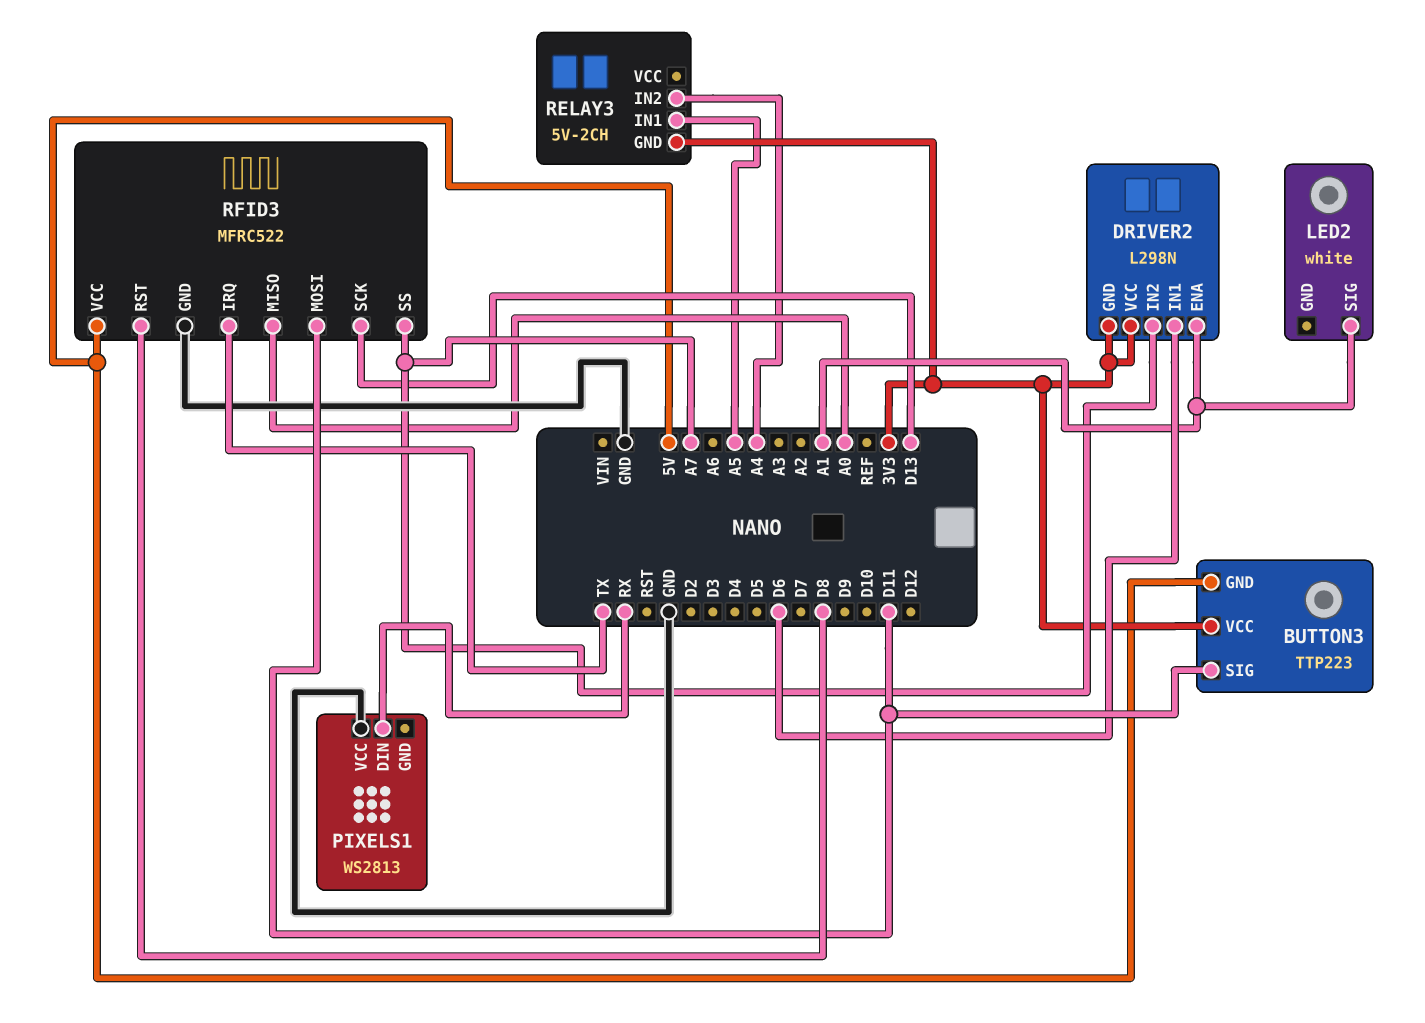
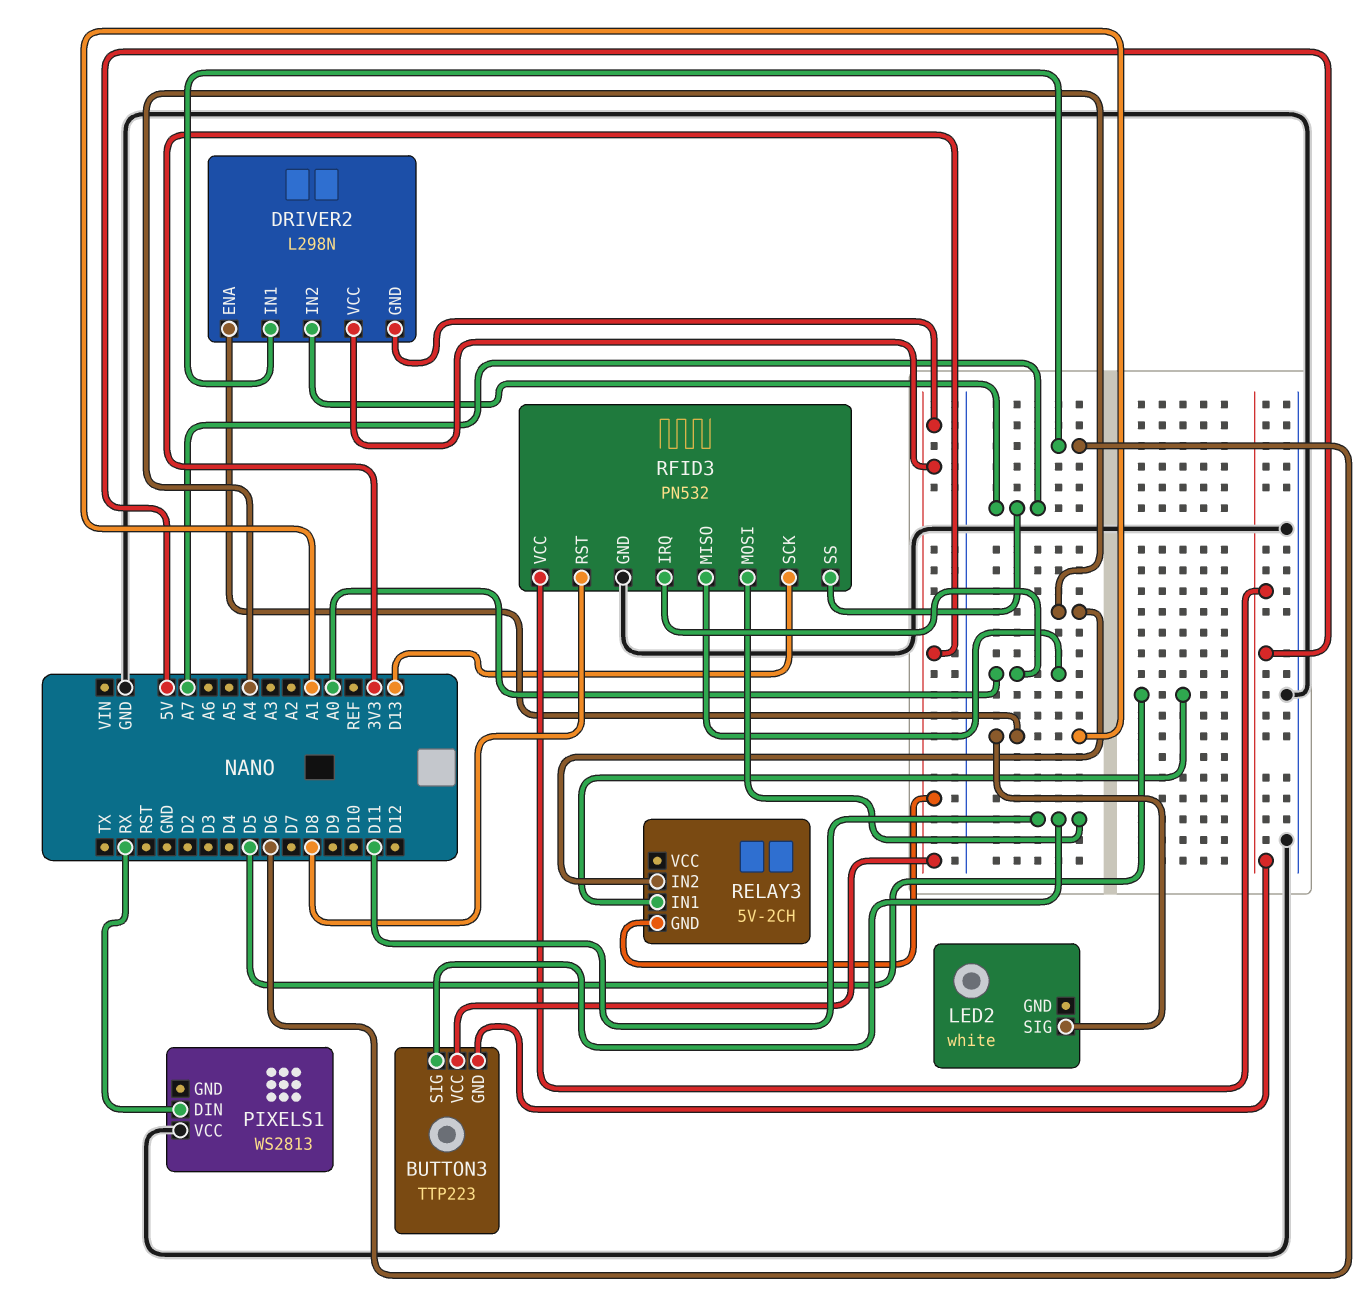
RELAY3 pin IN1: A5 -> D5
RFID3: MFRC522 -> PN532
RFID3 pin IRQ: TX -> A0

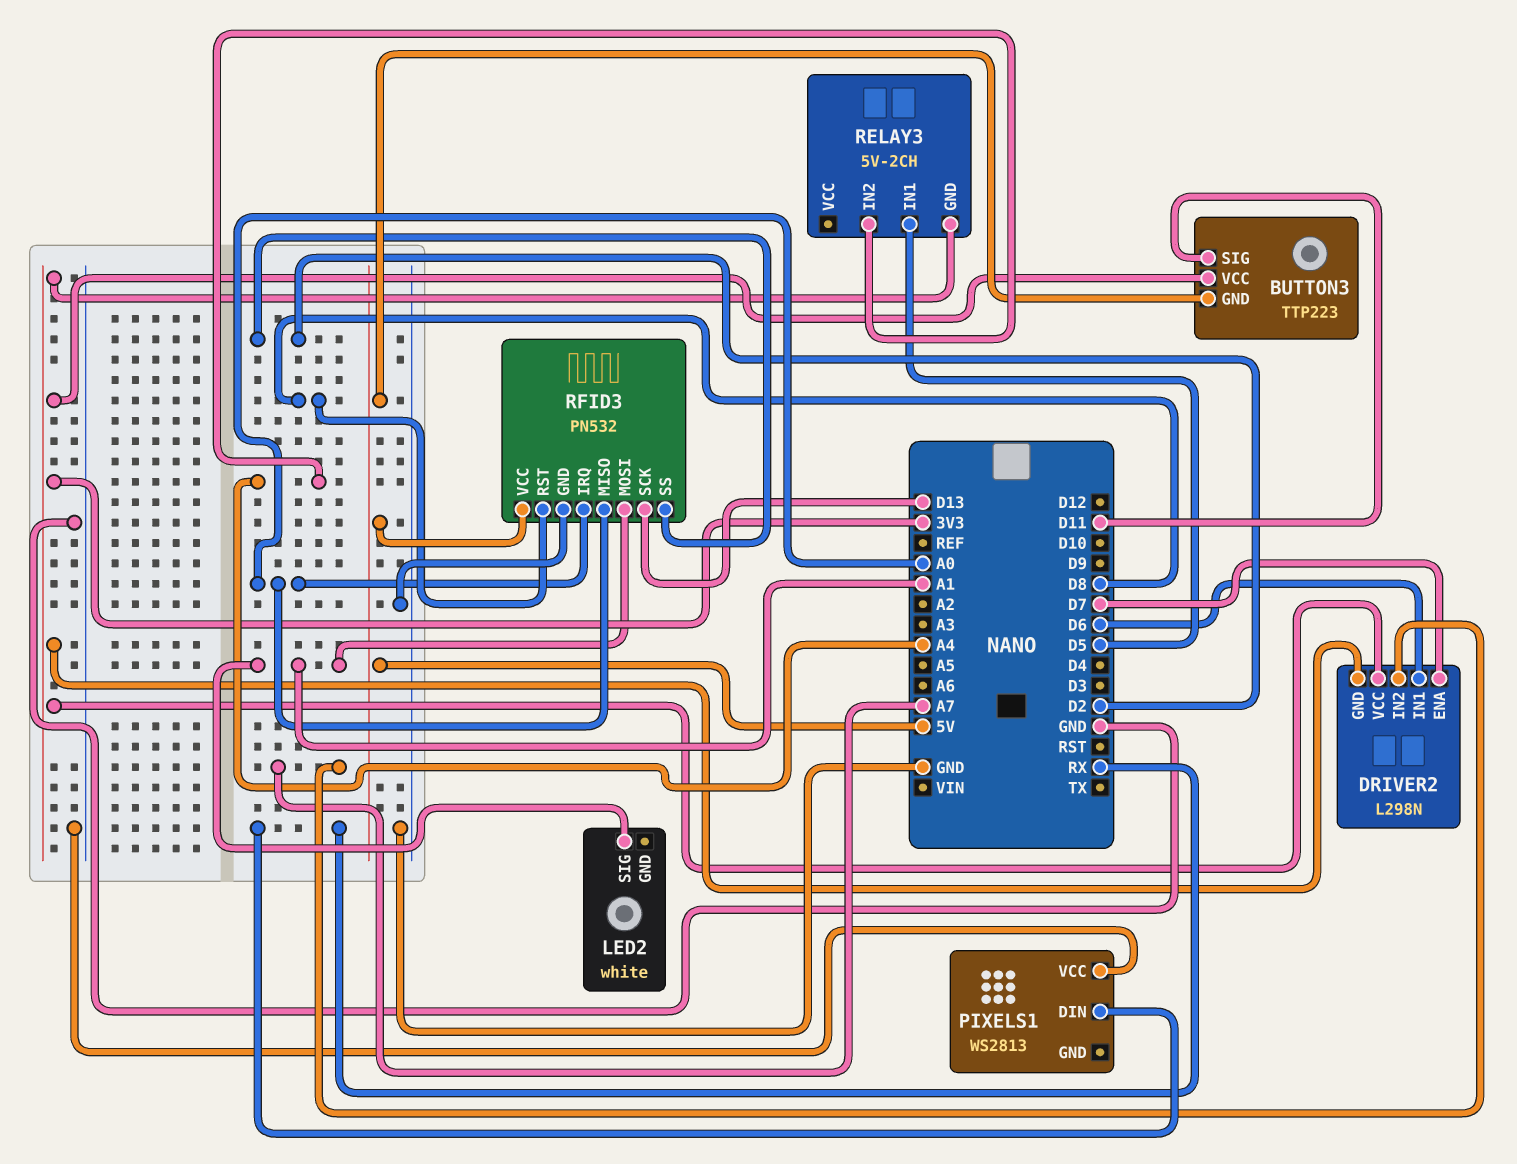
DRIVER2 pin ENA: A1 -> D7
RFID3 pin MOSI: D11 -> A1
RFID3 pin SS: A7 -> D2

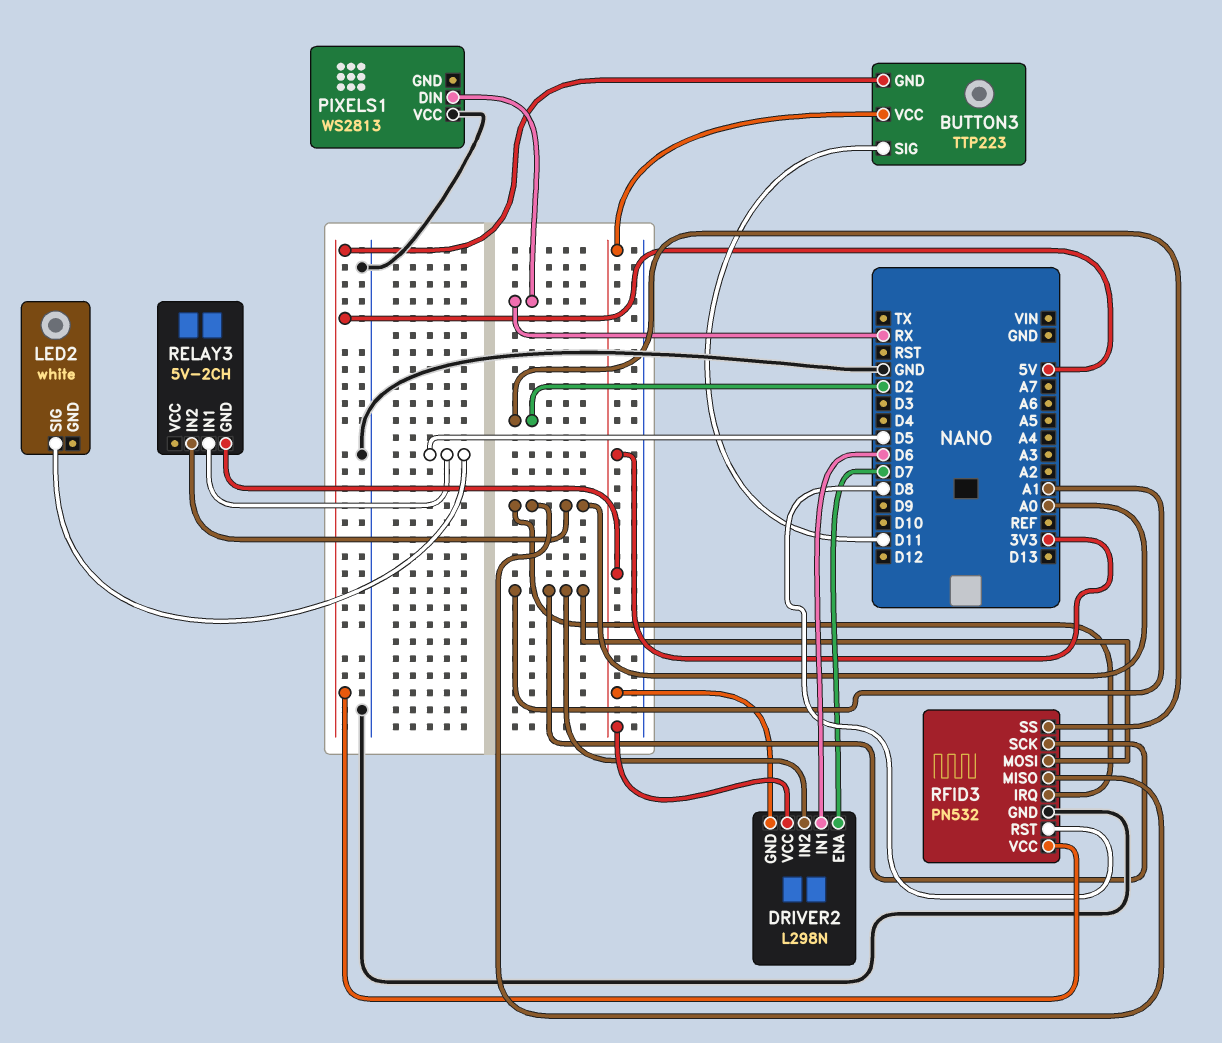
DRIVER2 pin IN2: A7 -> A1
LED2 pin SIG: A1 -> D5
RELAY3 pin IN2: A4 -> A0
RFID3 pin SCK: D13 -> A1

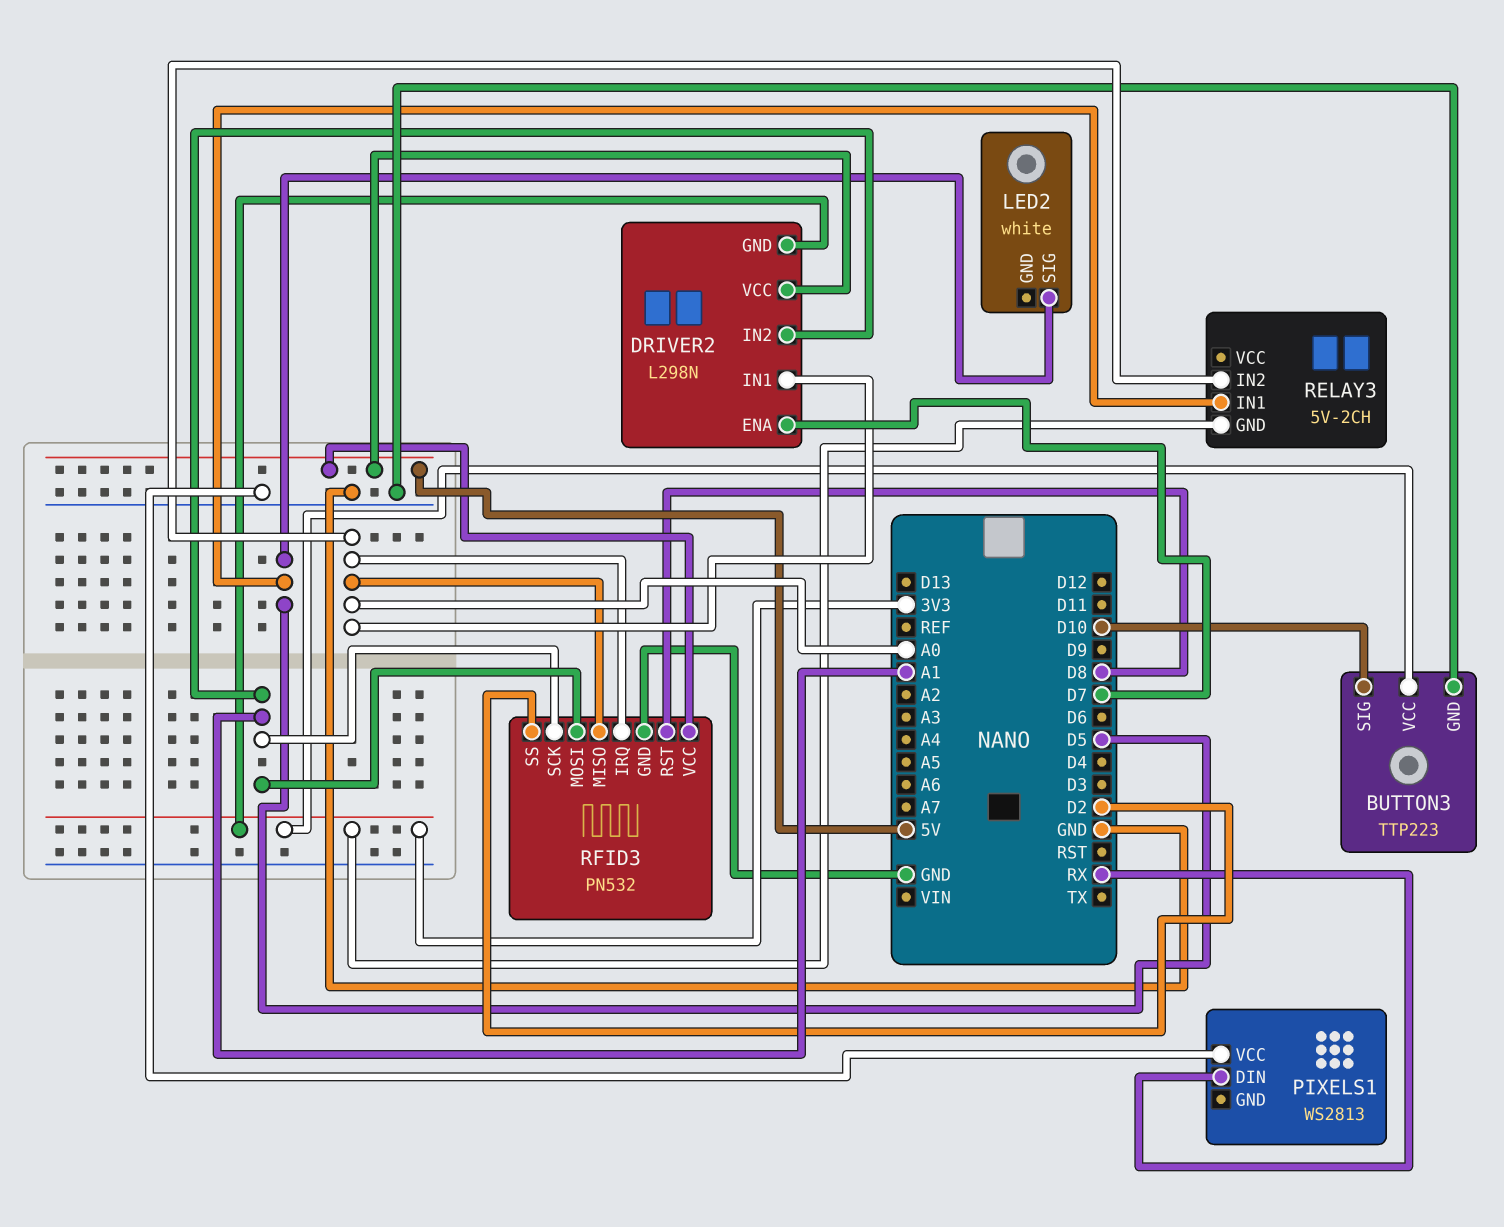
BUTTON3 pin GND: 5V -> GND
BUTTON3 pin SIG: D11 -> D10
DRIVER2 pin IN1: D6 -> A0
DRIVER2 pin VCC: 3V3 -> 5V

